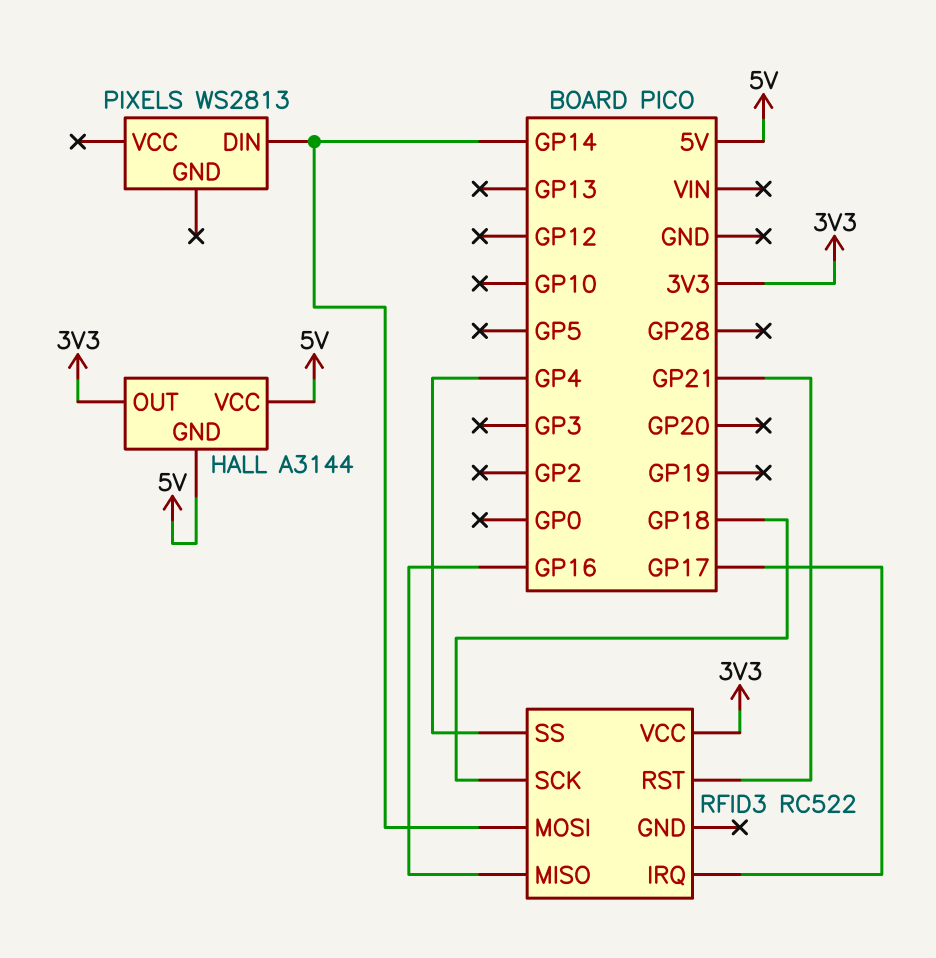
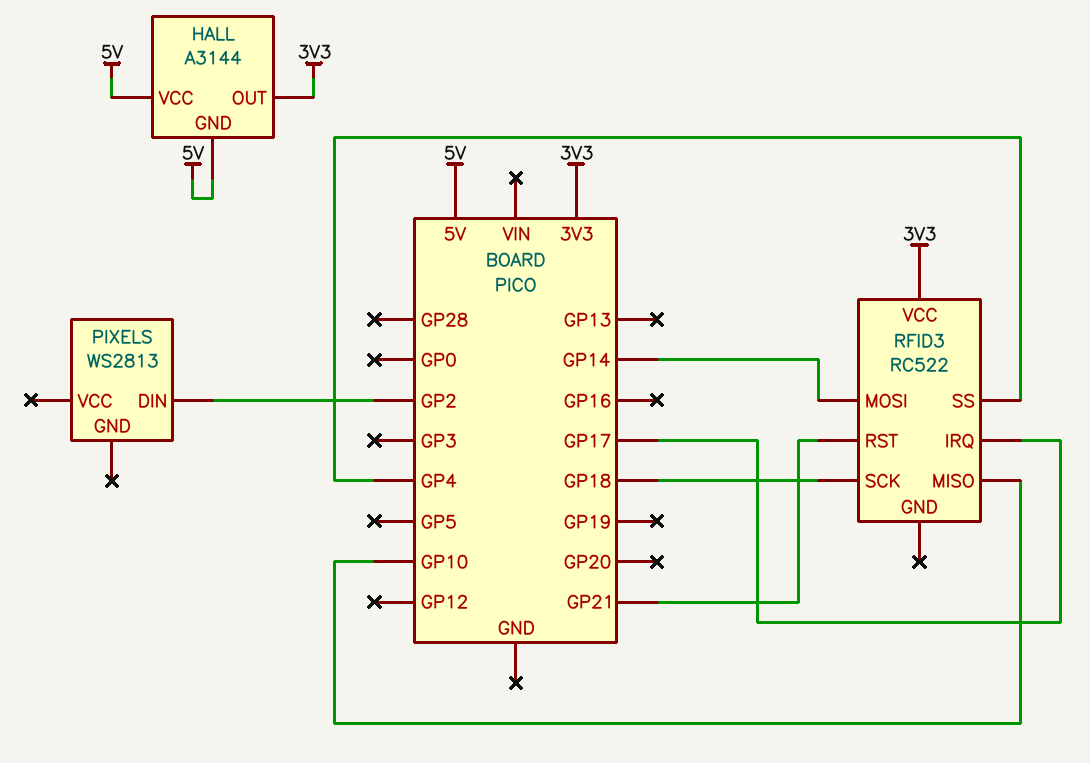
PIXELS pin DIN: GP14 -> GP2
RFID3 pin MISO: GP16 -> GP10

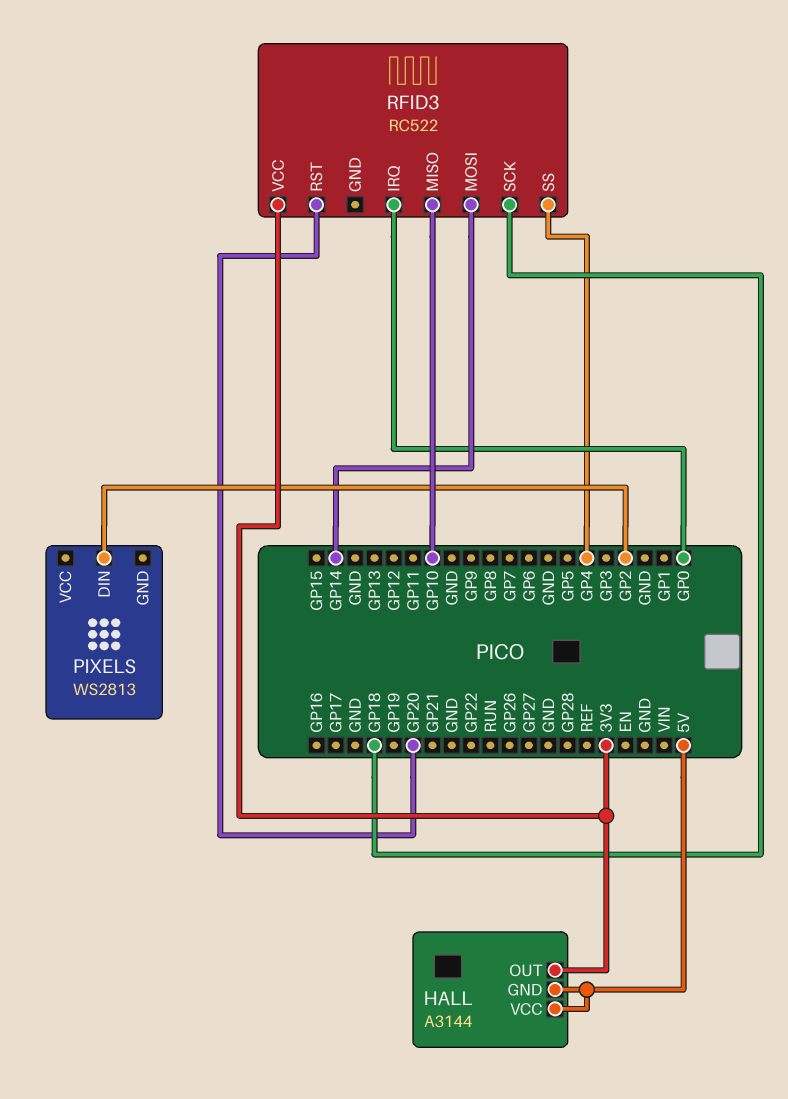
RFID3 pin IRQ: GP17 -> GP0
RFID3 pin RST: GP21 -> GP20

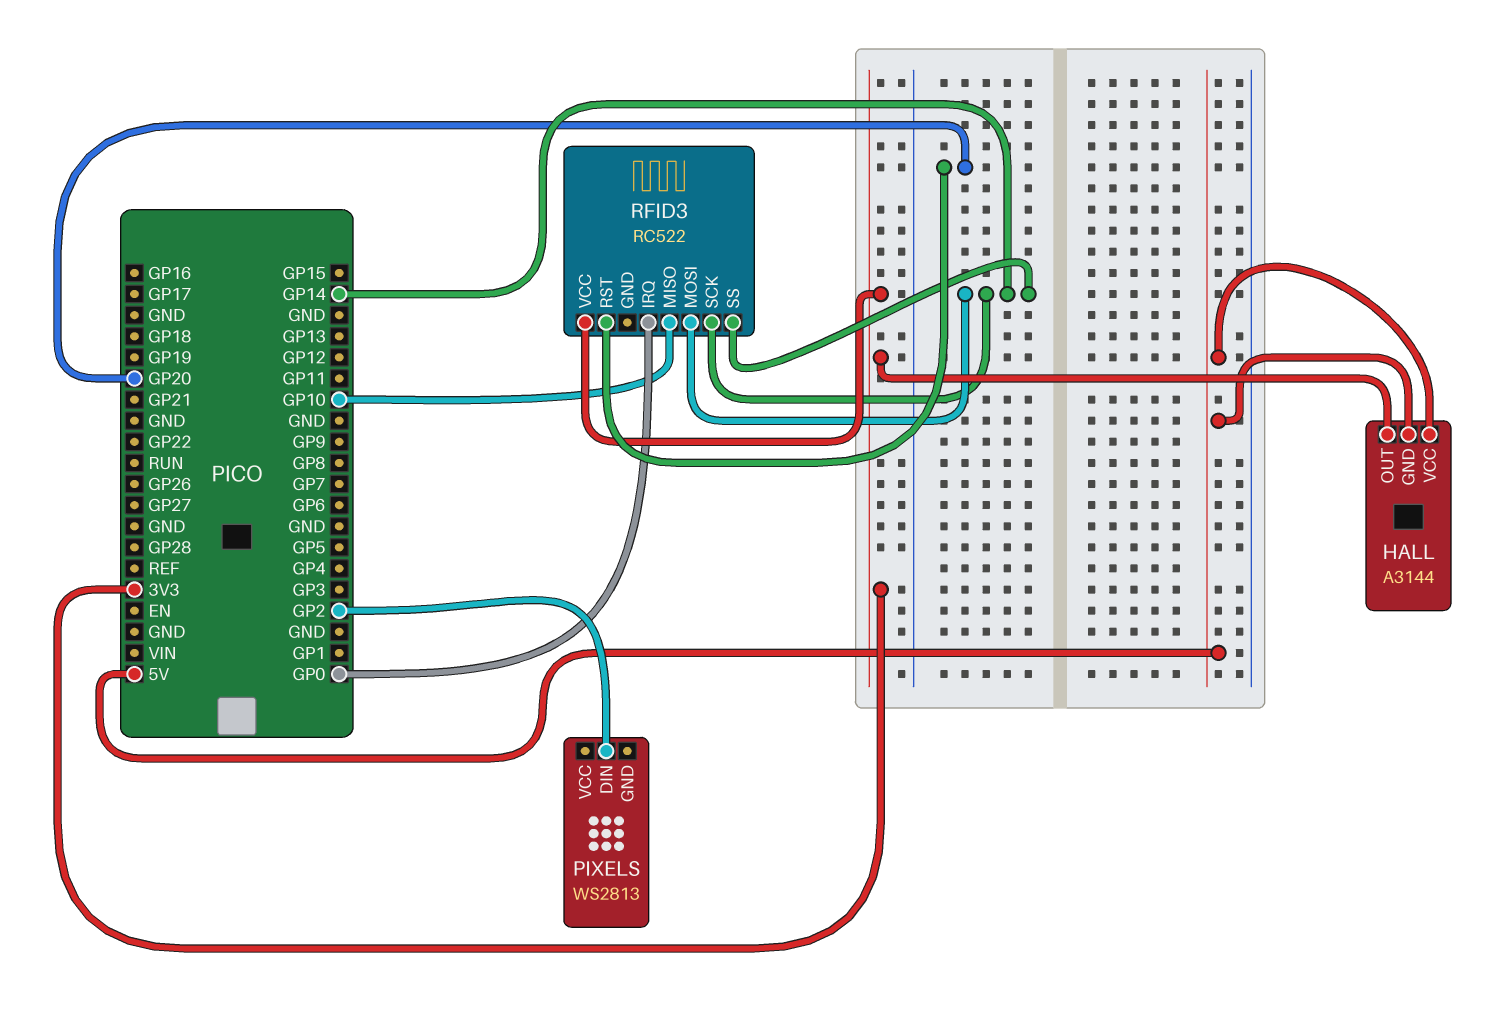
RFID3 pin SCK: GP18 -> GP14
RFID3 pin SS: GP4 -> GP14

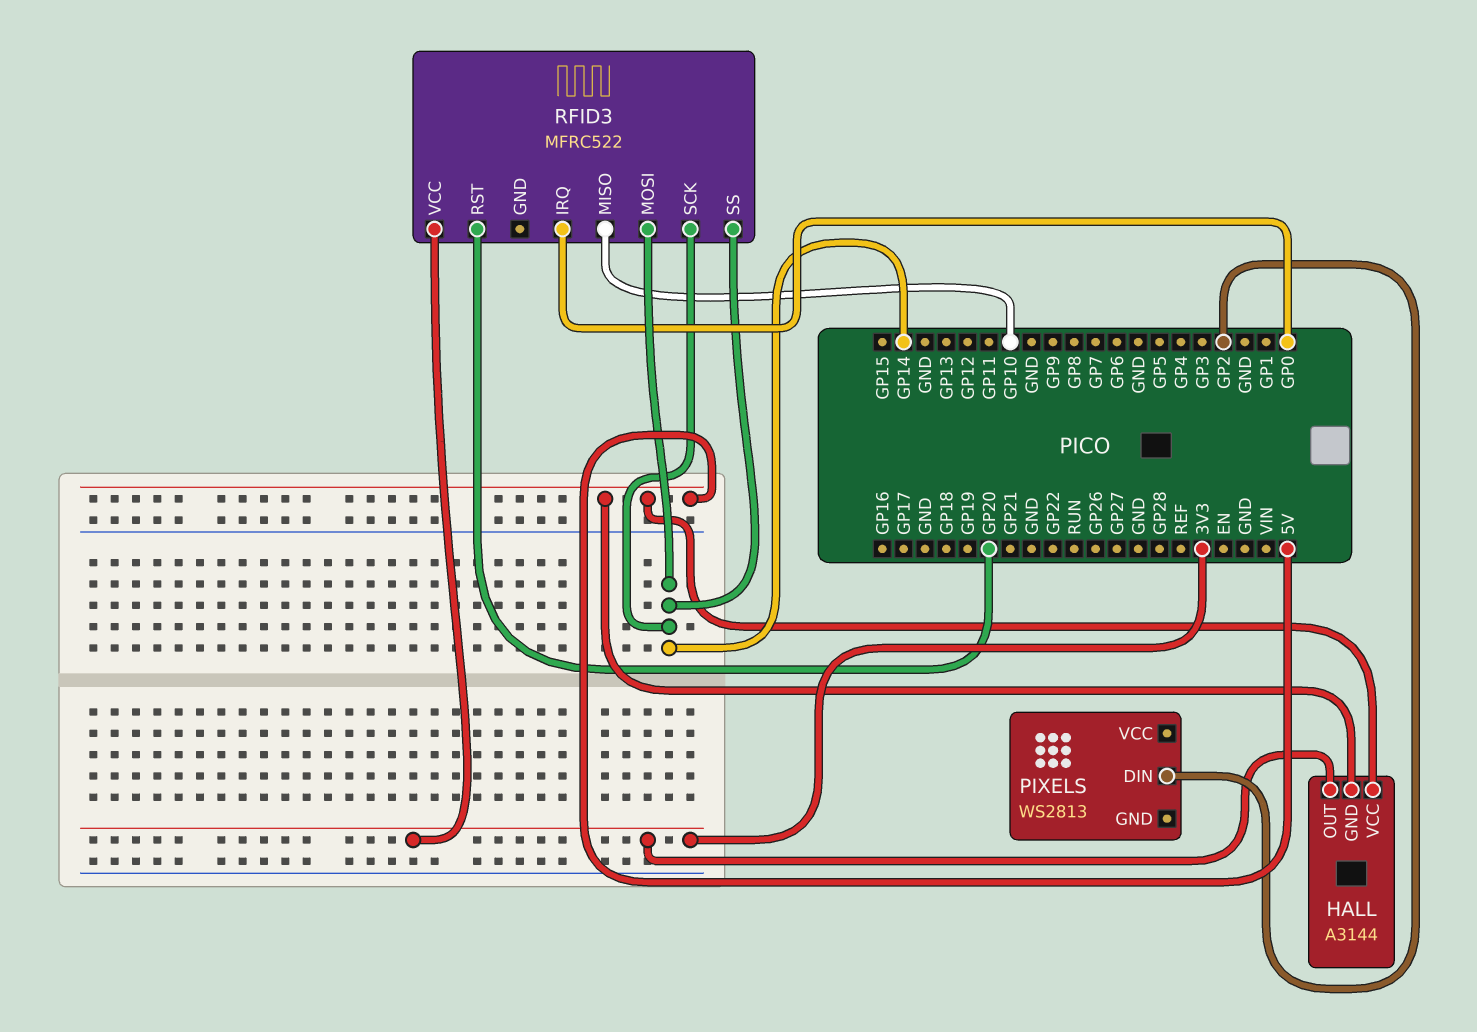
RFID3: RC522 -> MFRC522

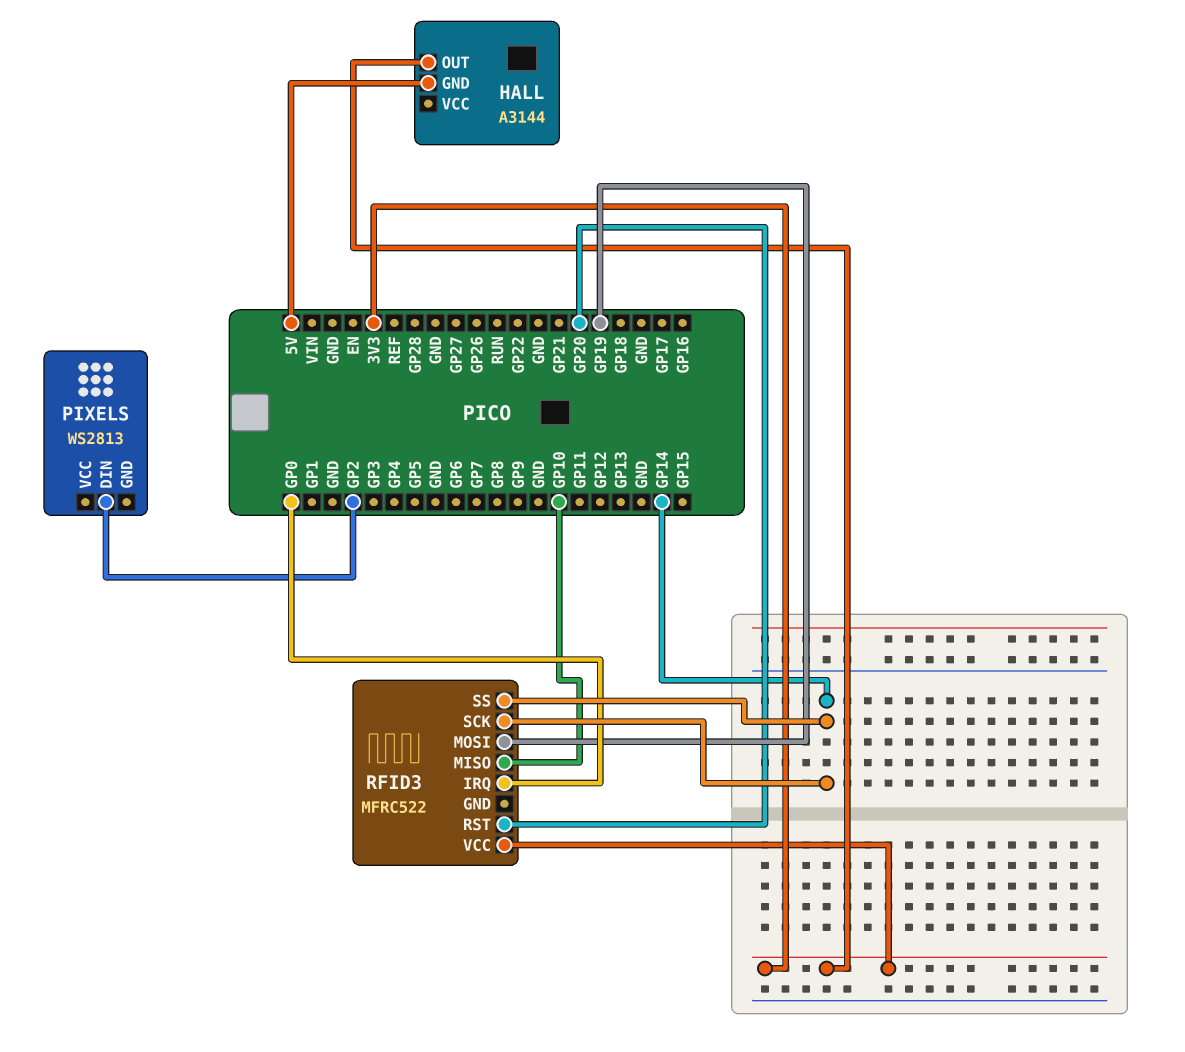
HALL pin VCC: 5V -> none
RFID3 pin MOSI: GP14 -> GP19

